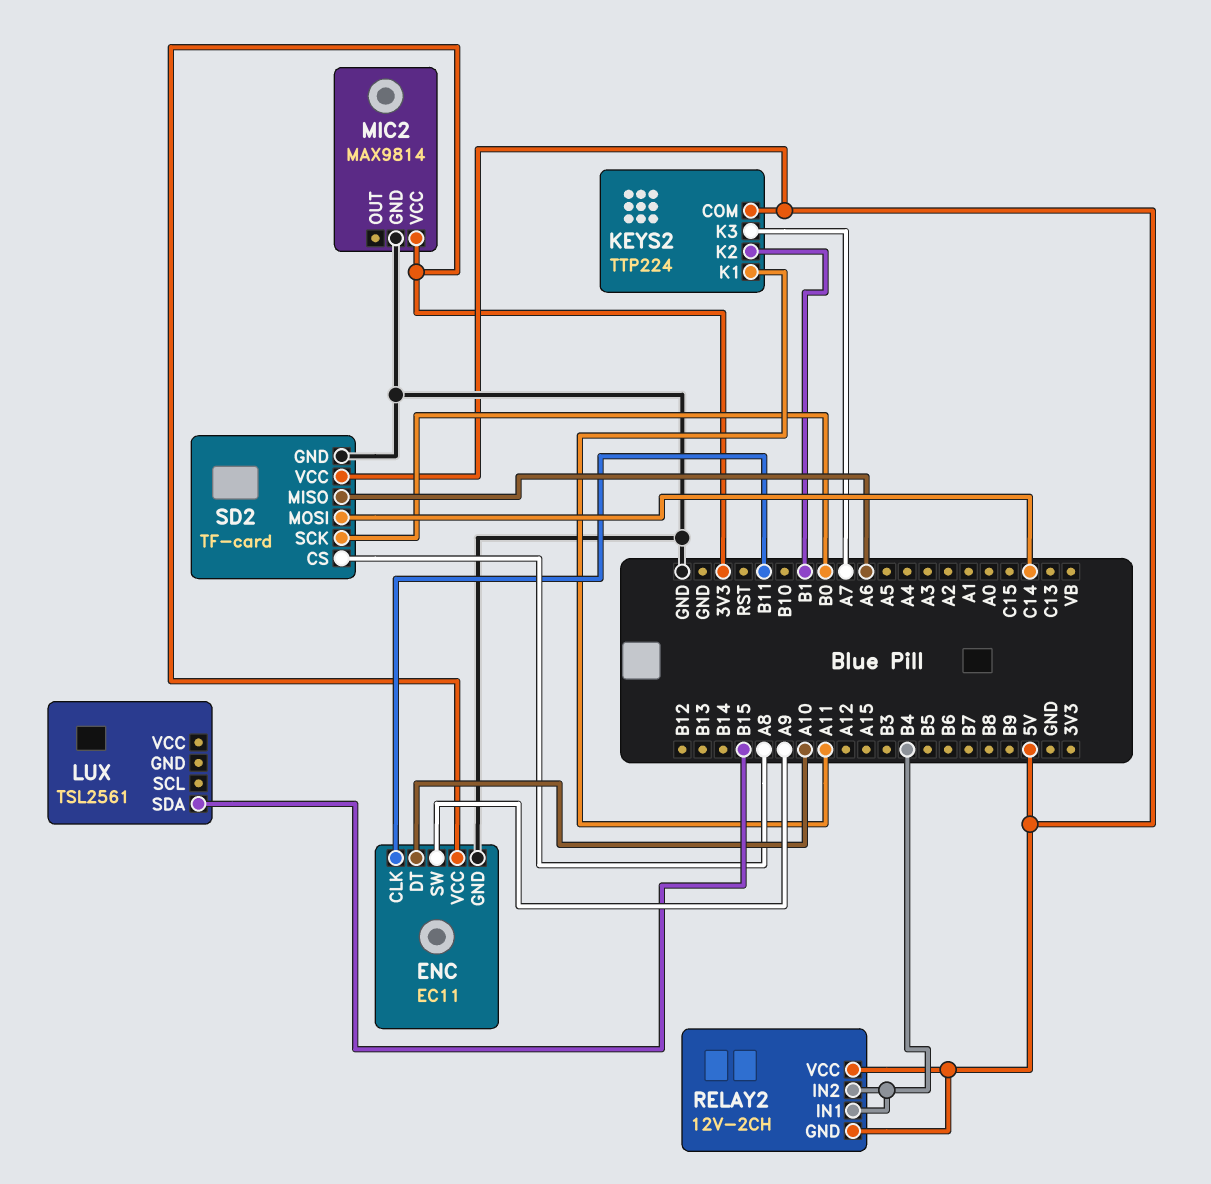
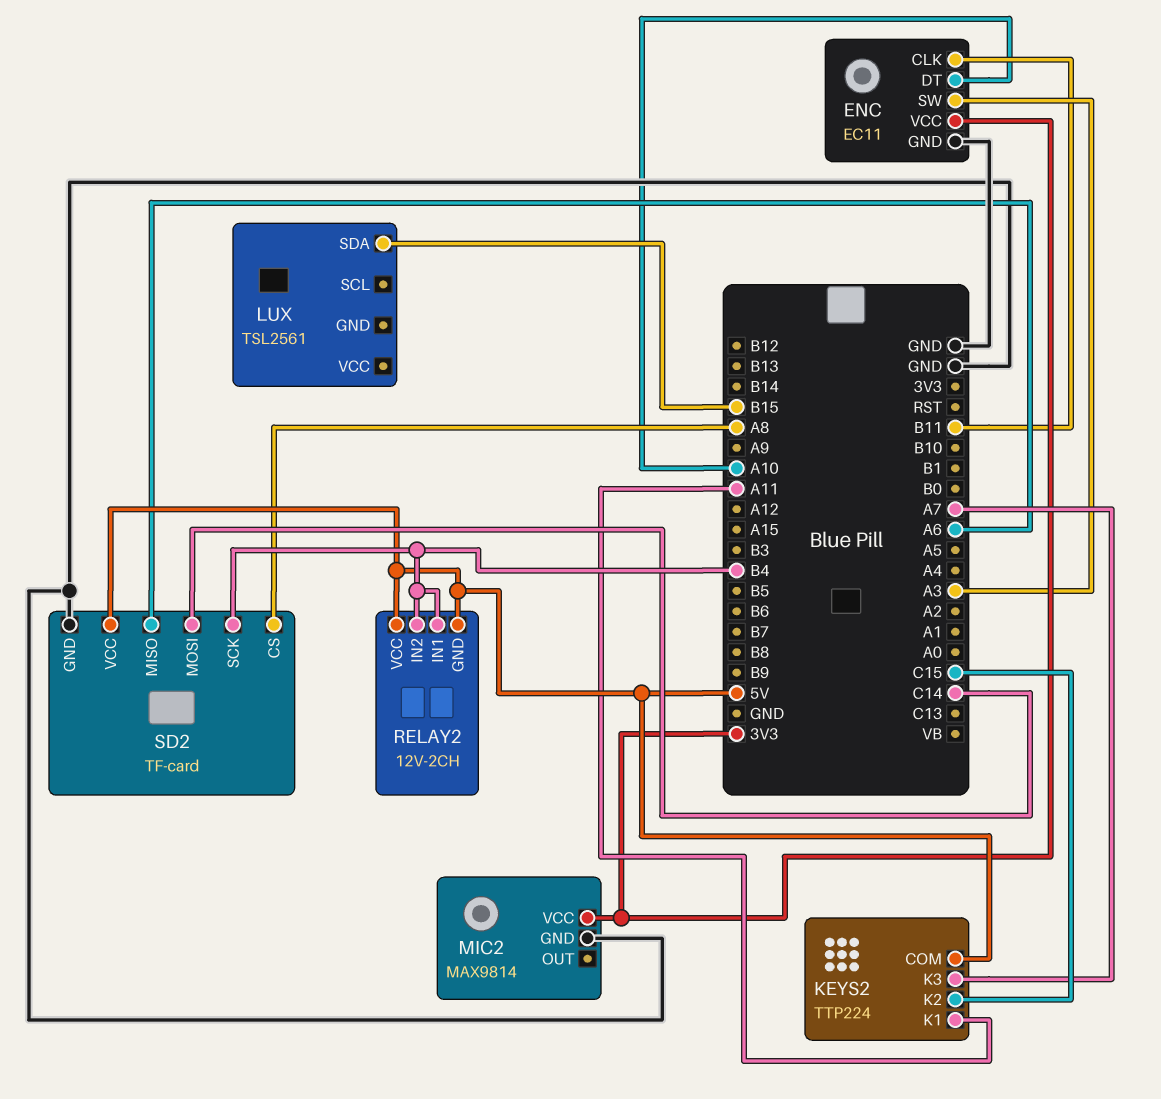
ENC pin SW: A9 -> A3
KEYS2 pin K2: B1 -> C15
SD2 pin SCK: B0 -> B4

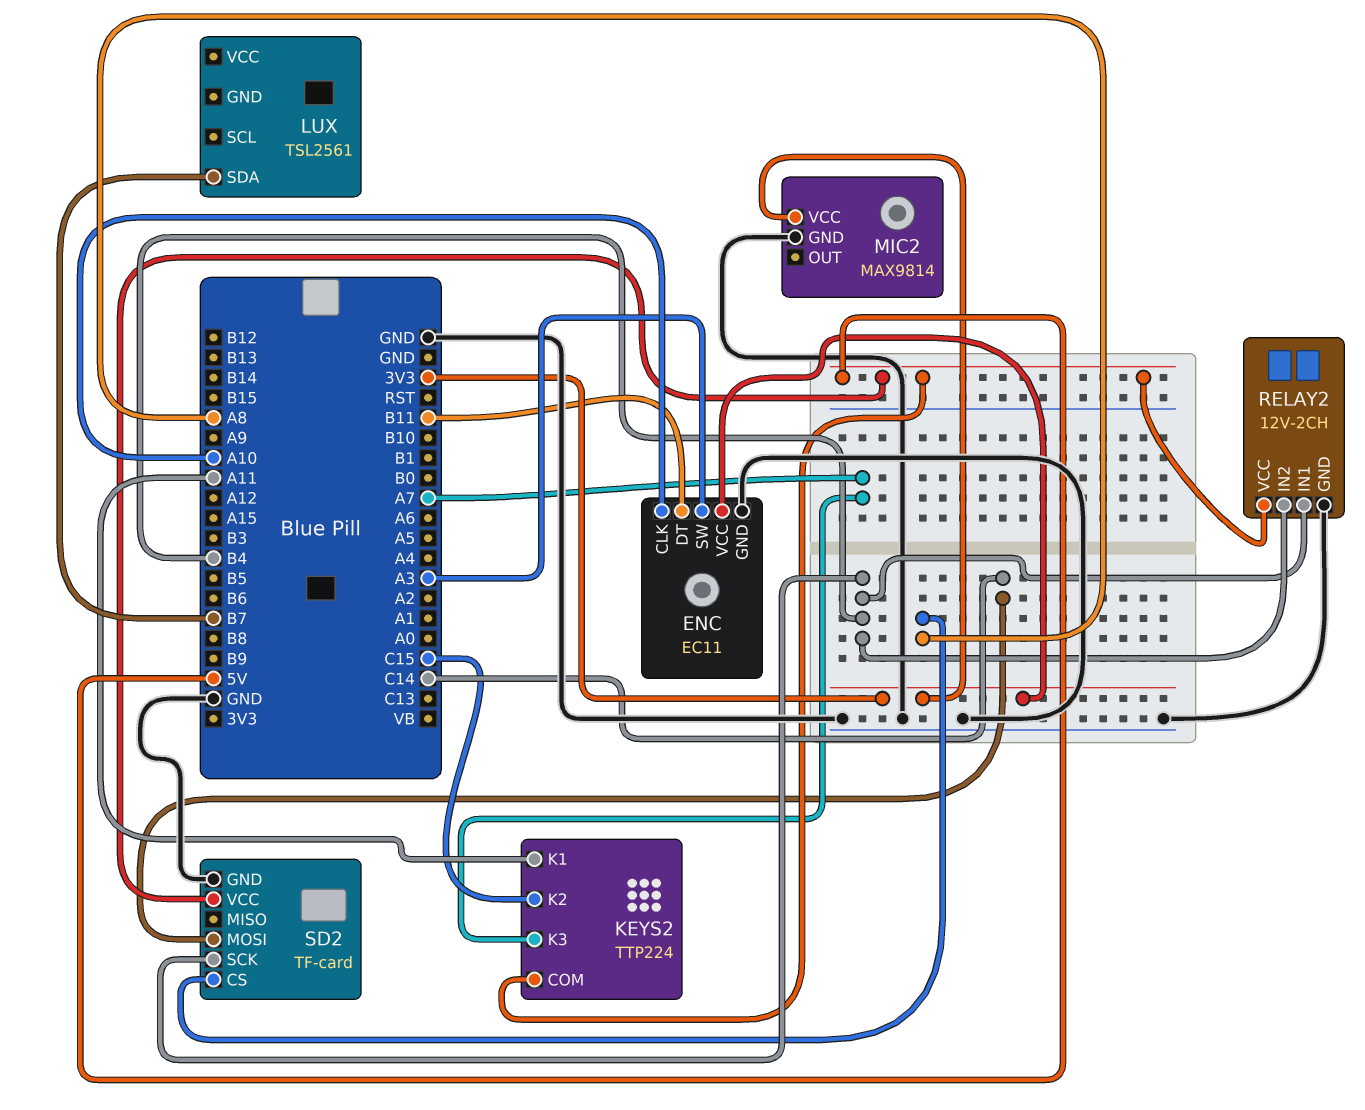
ENC pin CLK: B11 -> A10
ENC pin DT: A10 -> B11
LUX pin SDA: B15 -> B7
RELAY2 pin GND: 5V -> GND
SD2 pin MISO: A6 -> none

